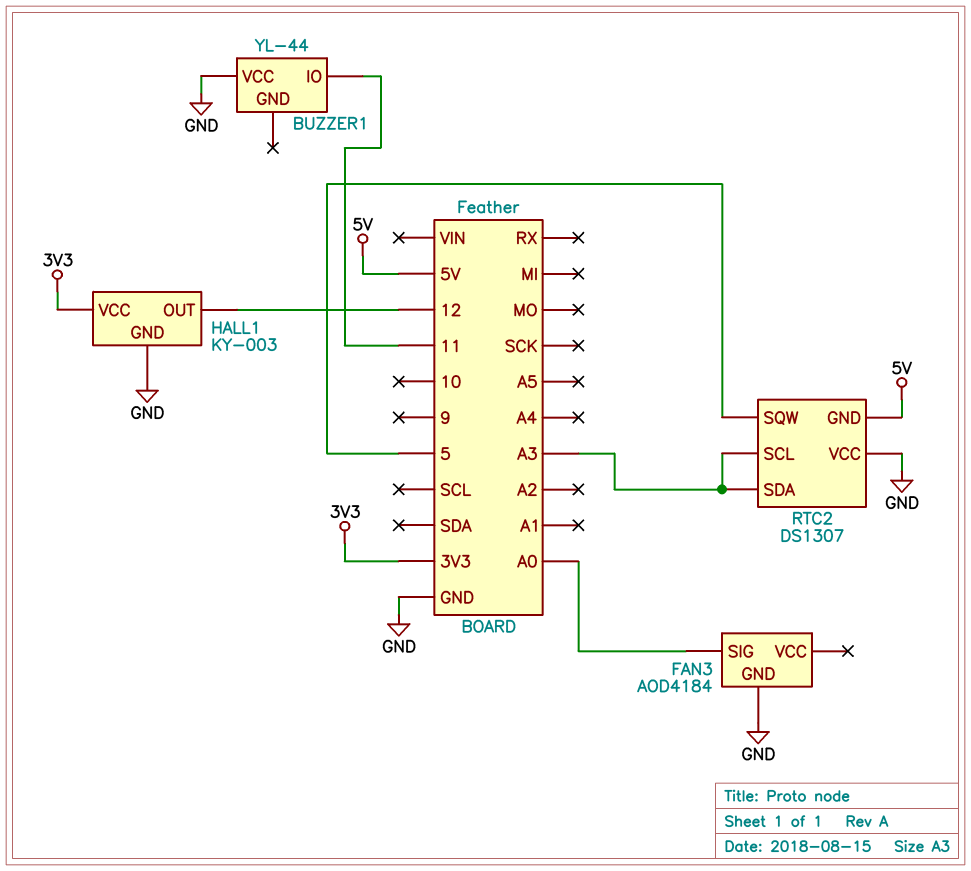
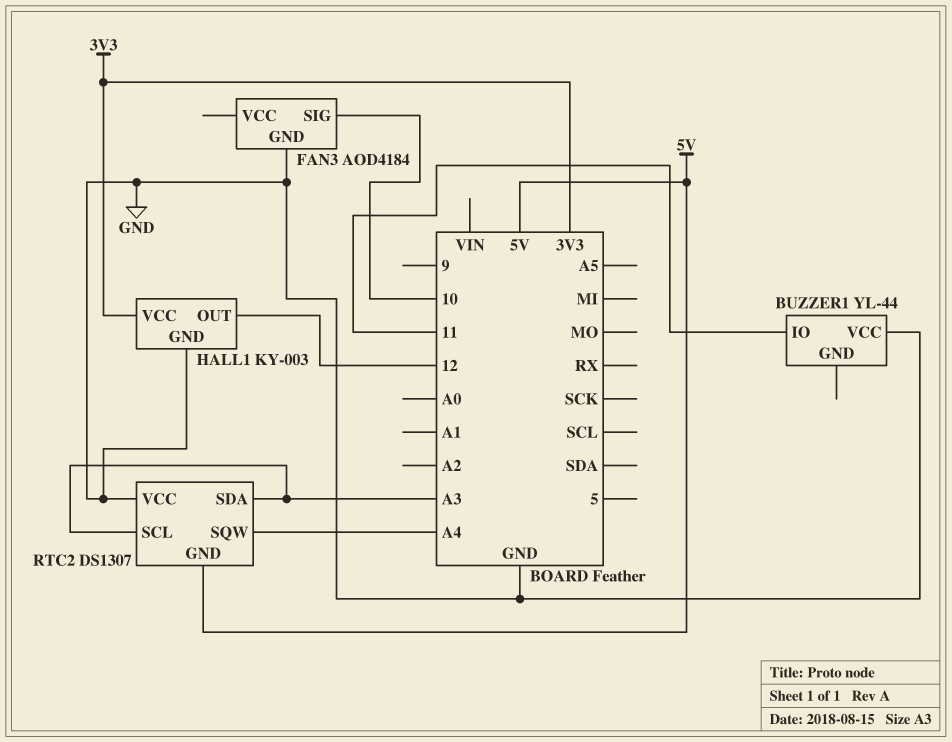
FAN3 pin SIG: A0 -> 10
RTC2 pin SQW: 5 -> A4

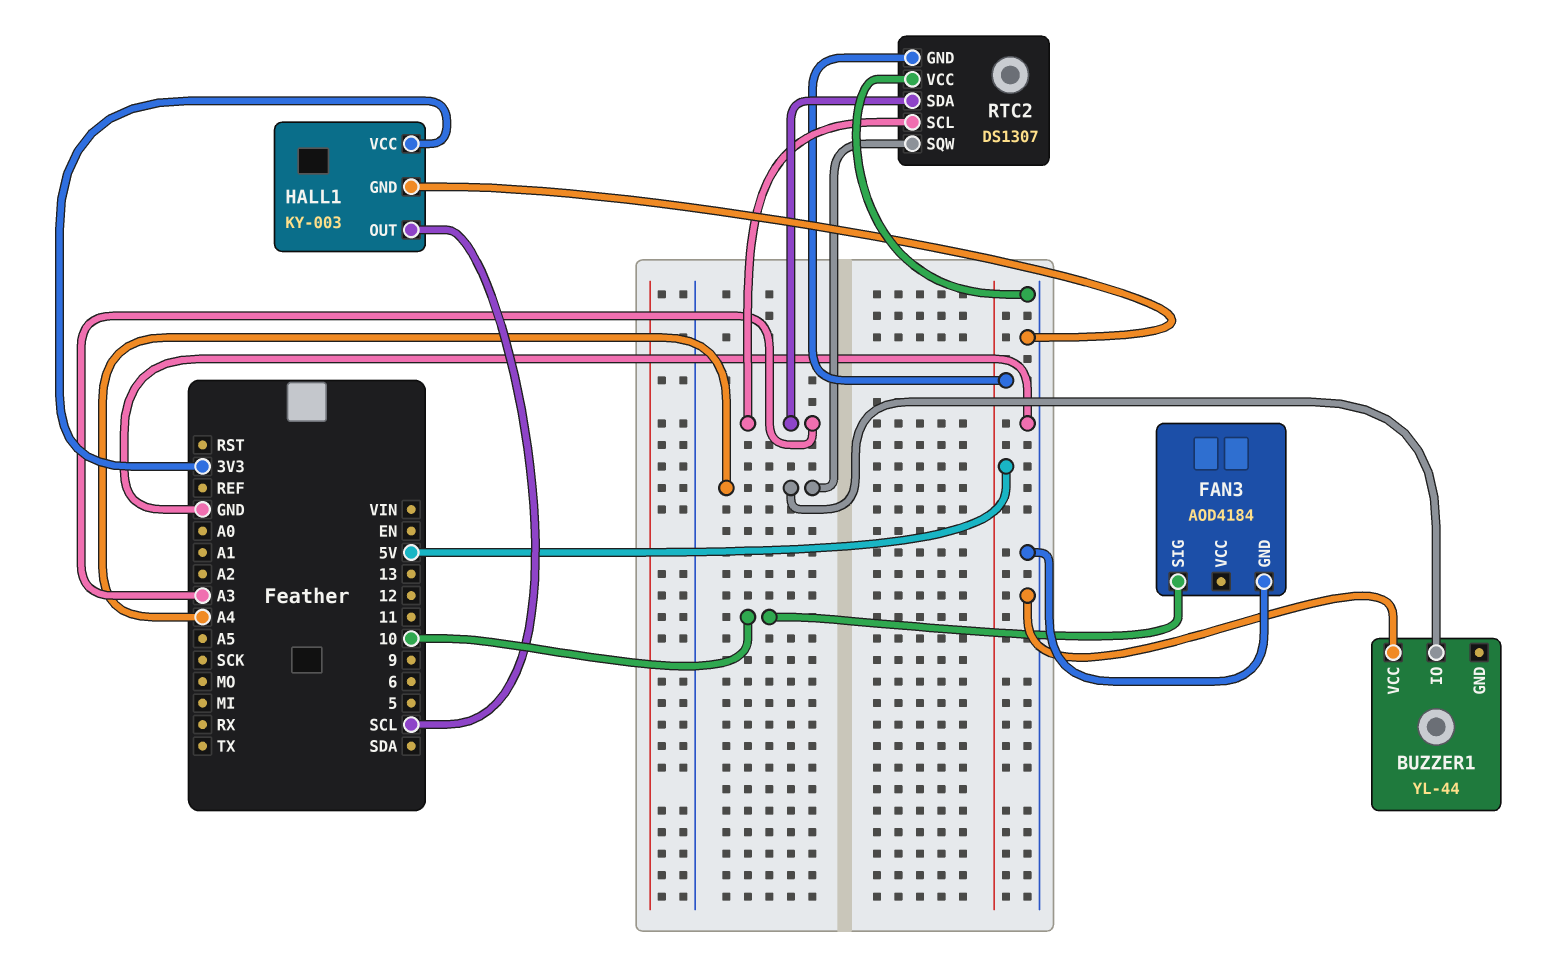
BUZZER1 pin IO: 11 -> A4
HALL1 pin OUT: 12 -> SCL

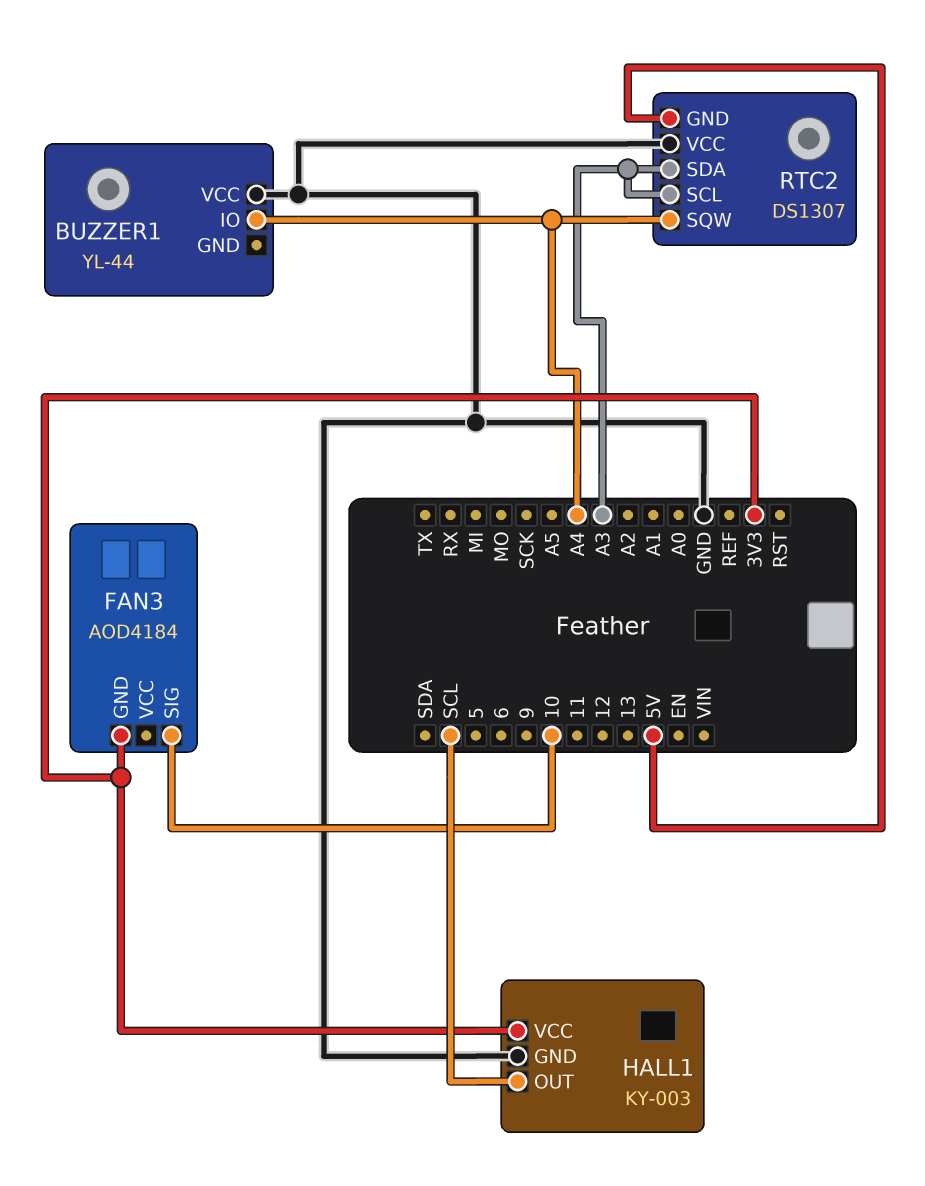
FAN3 pin GND: GND -> 3V3

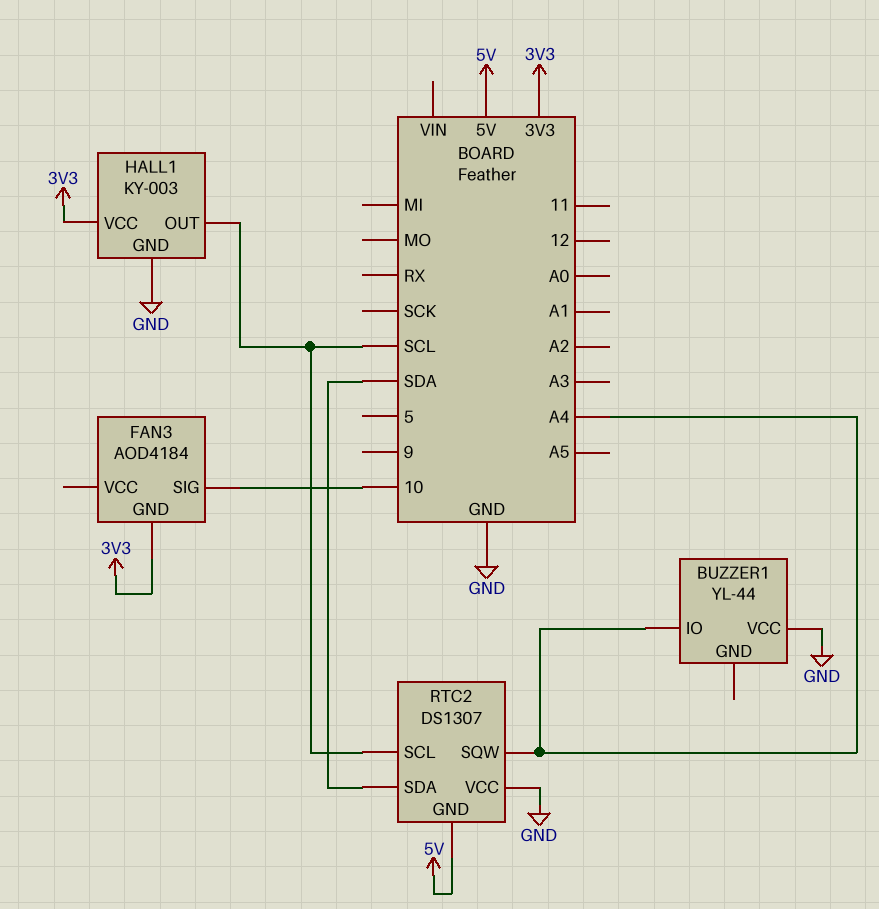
RTC2 pin SCL: A3 -> SCL
RTC2 pin SDA: A3 -> SDA

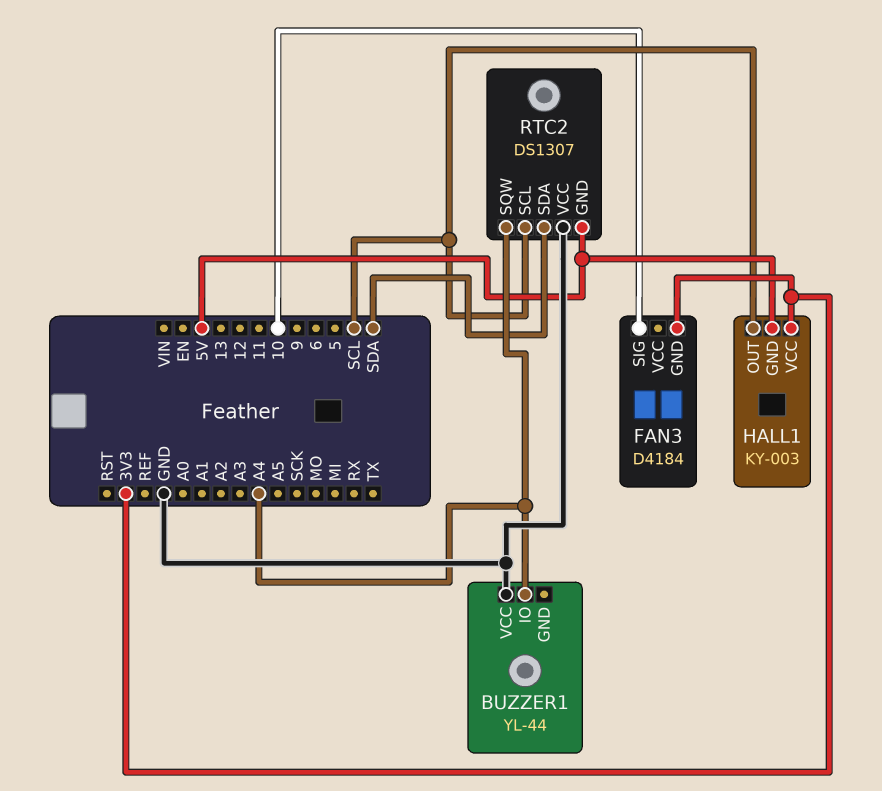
FAN3: AOD4184 -> D4184
HALL1 pin GND: GND -> 5V

